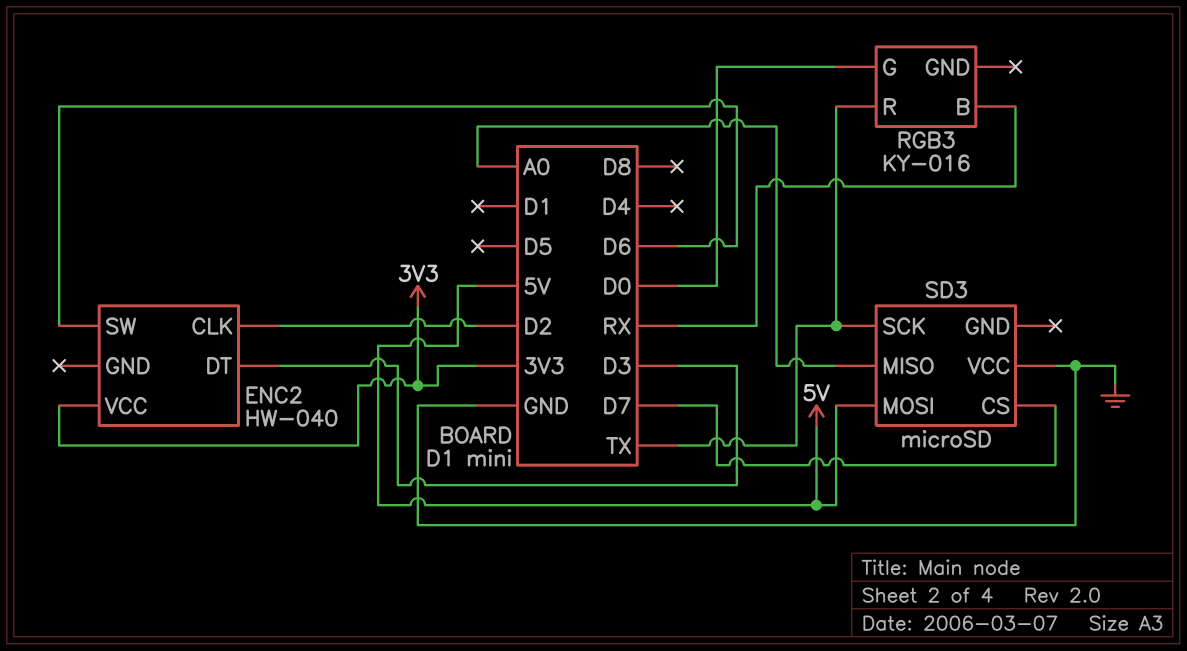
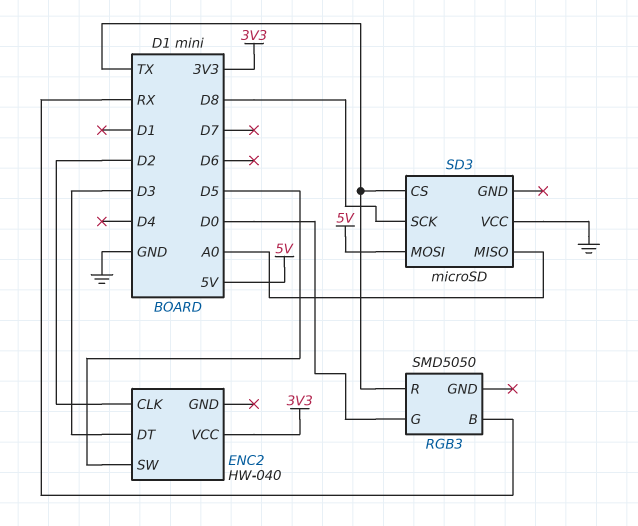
ENC2 pin SW: D6 -> D5
RGB3: KY-016 -> SMD5050
SD3 pin CS: D7 -> TX
SD3 pin SCK: TX -> D8

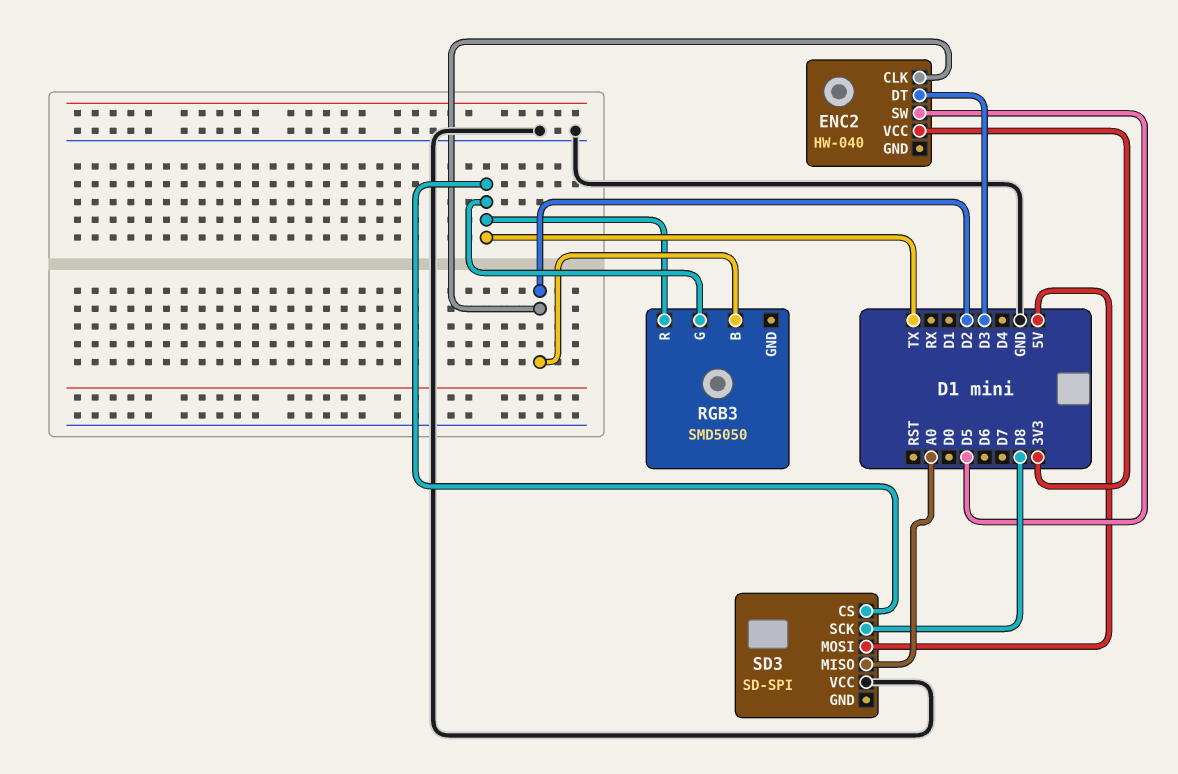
RGB3 pin B: RX -> D2
RGB3 pin G: D0 -> TX
SD3: microSD -> SD-SPI

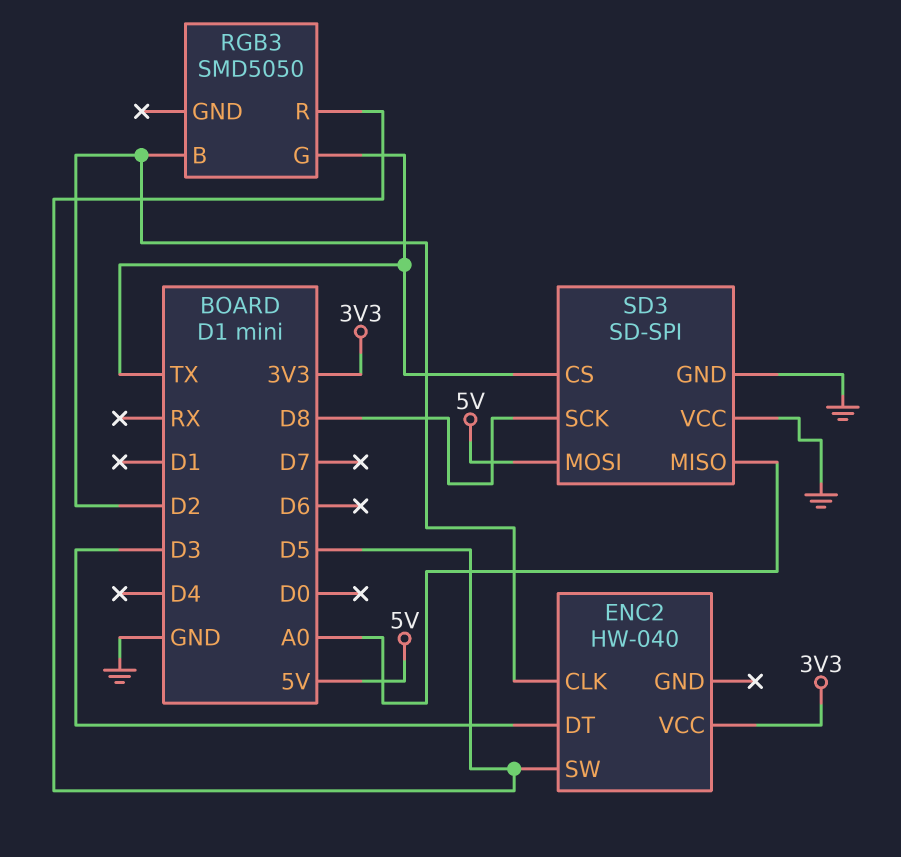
RGB3 pin R: TX -> D5
SD3 pin GND: none -> GND

